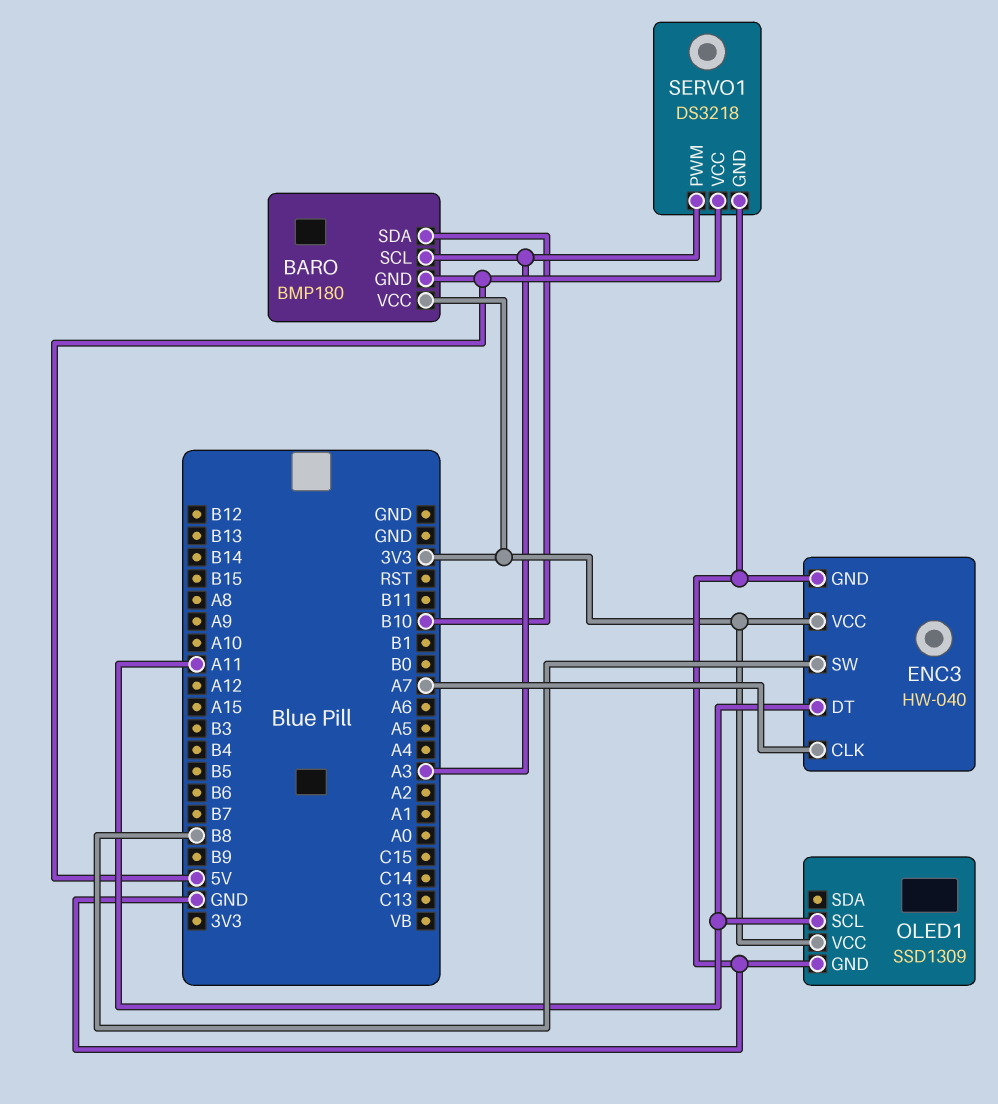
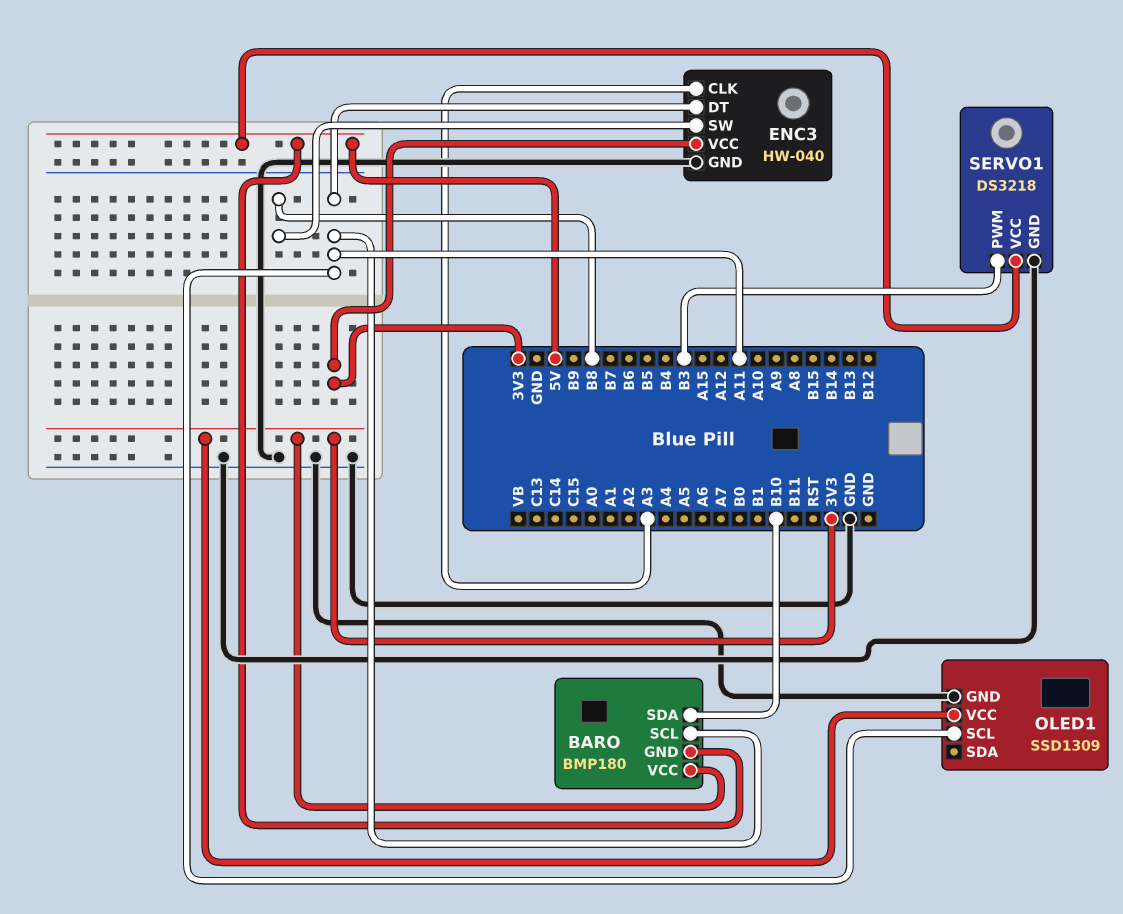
BARO pin SCL: A3 -> A11
ENC3 pin CLK: A7 -> A3
SERVO1 pin PWM: A3 -> B3

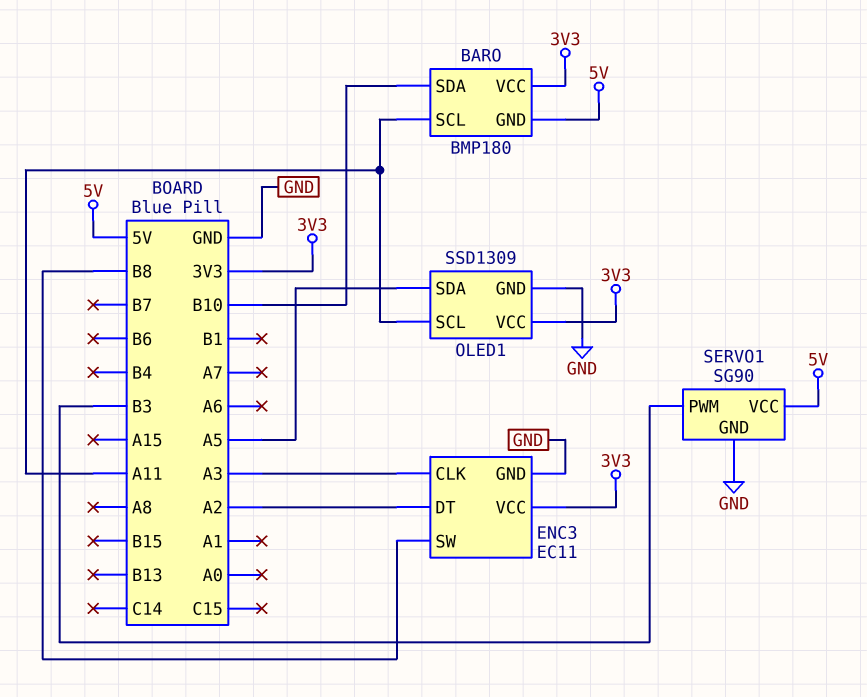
ENC3: HW-040 -> EC11
ENC3 pin DT: A11 -> A2
OLED1 pin SDA: none -> A5
SERVO1: DS3218 -> SG90

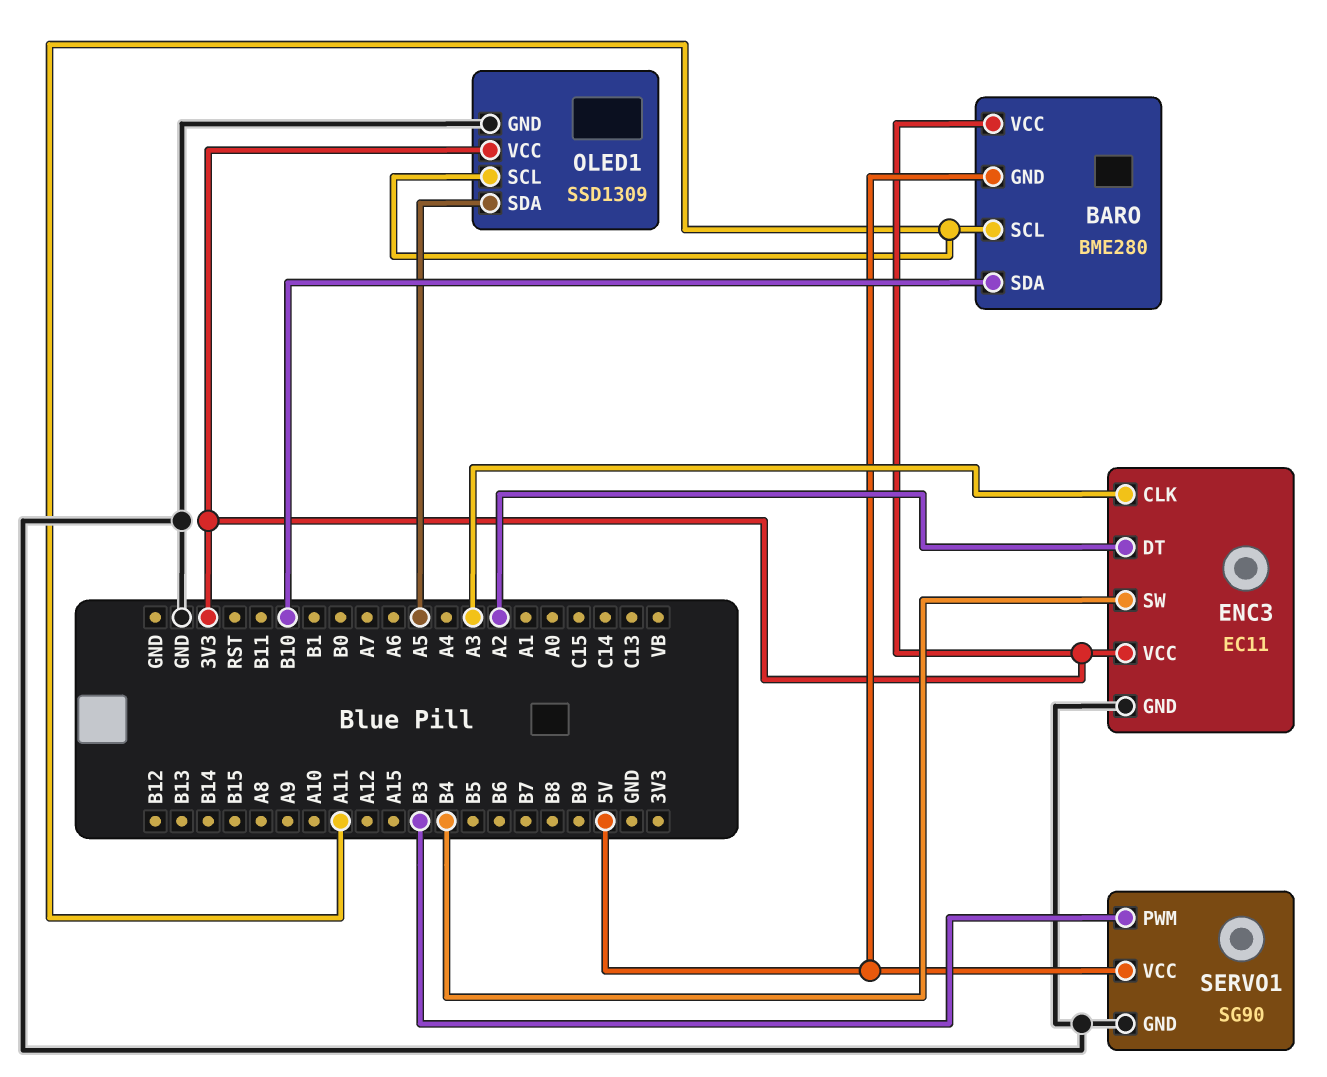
BARO: BMP180 -> BME280
ENC3 pin SW: B8 -> B4

